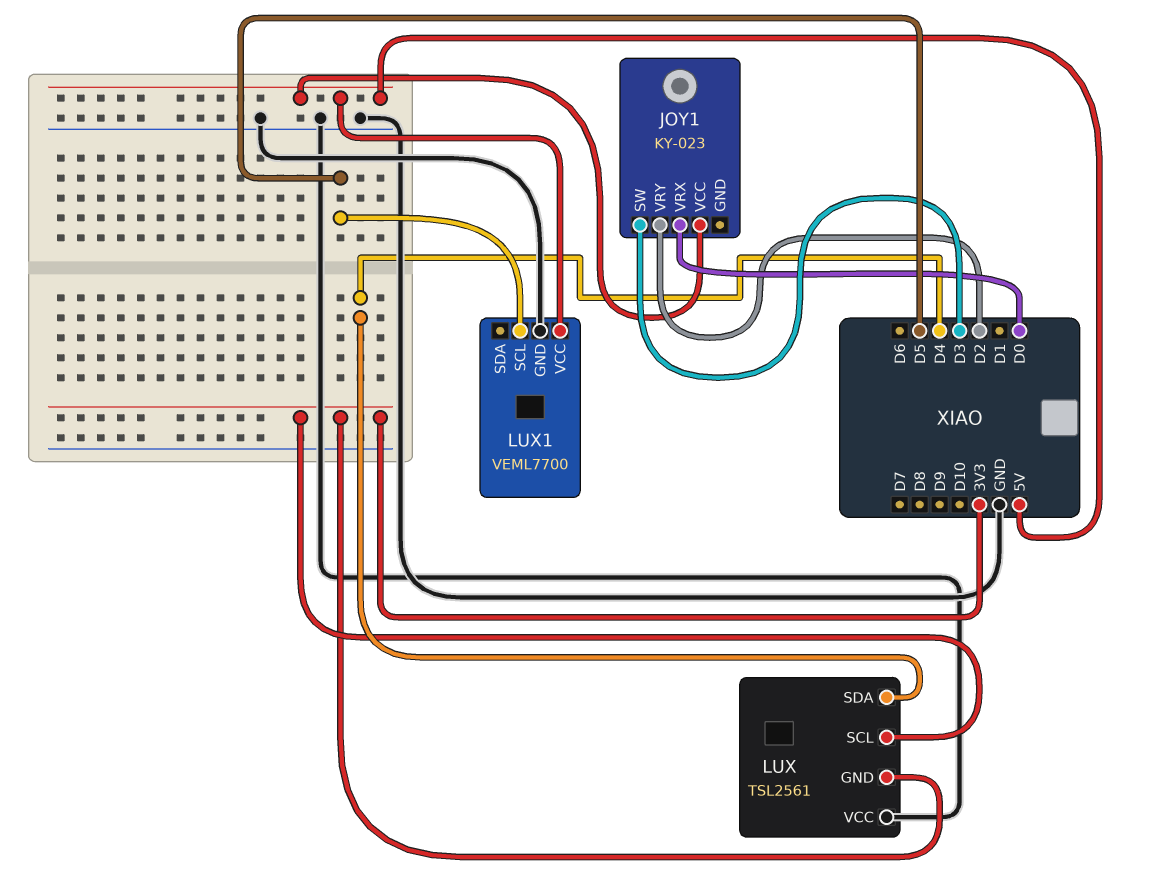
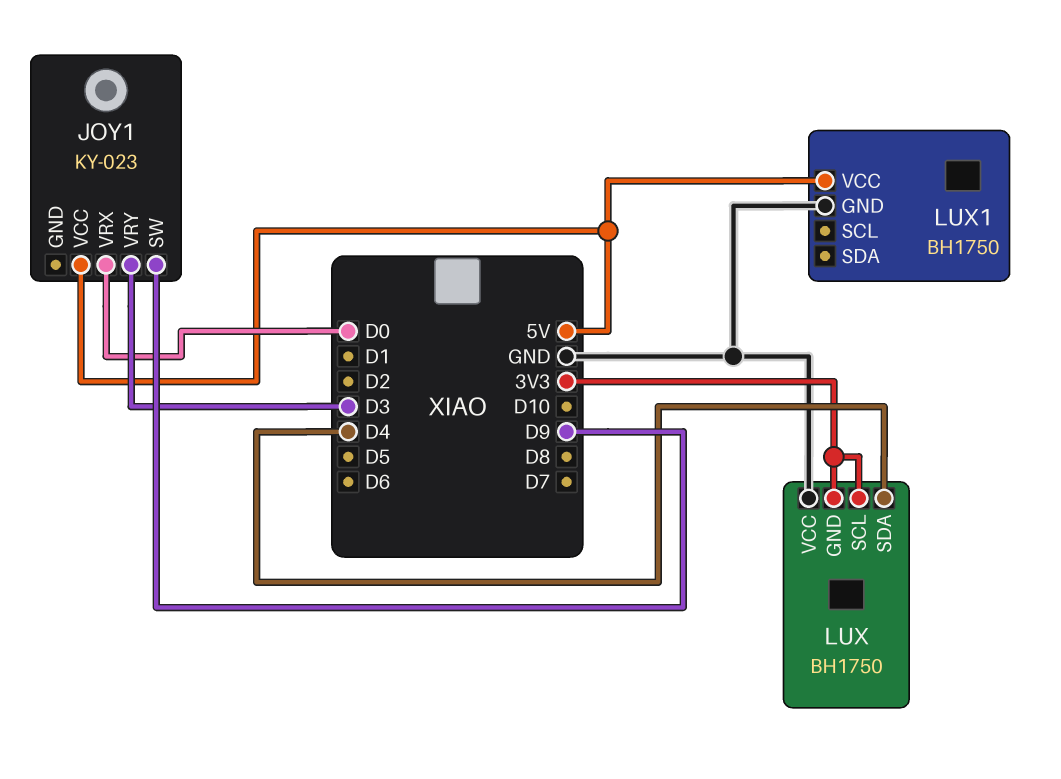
JOY1 pin SW: D3 -> D9
JOY1 pin VRY: D2 -> D3
LUX: TSL2561 -> BH1750
LUX1: VEML7700 -> BH1750
LUX1 pin SCL: D5 -> none

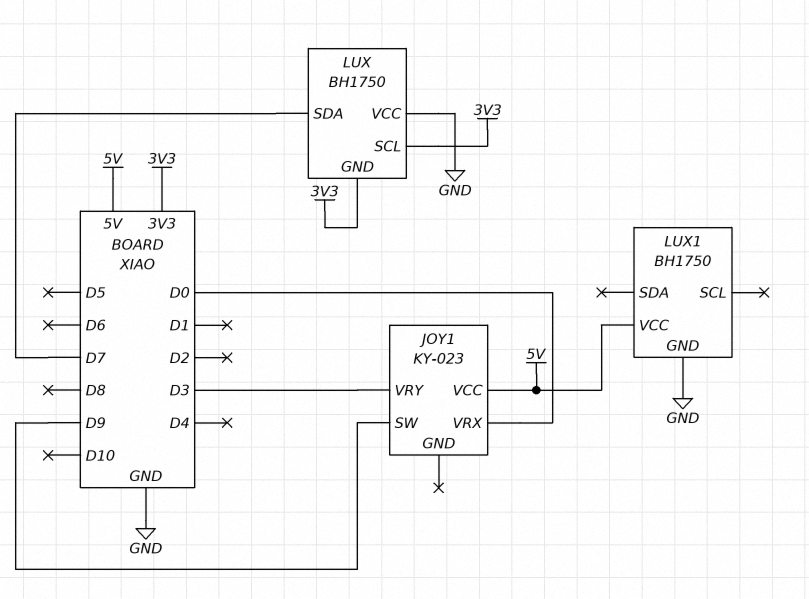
LUX pin SDA: D4 -> D7

